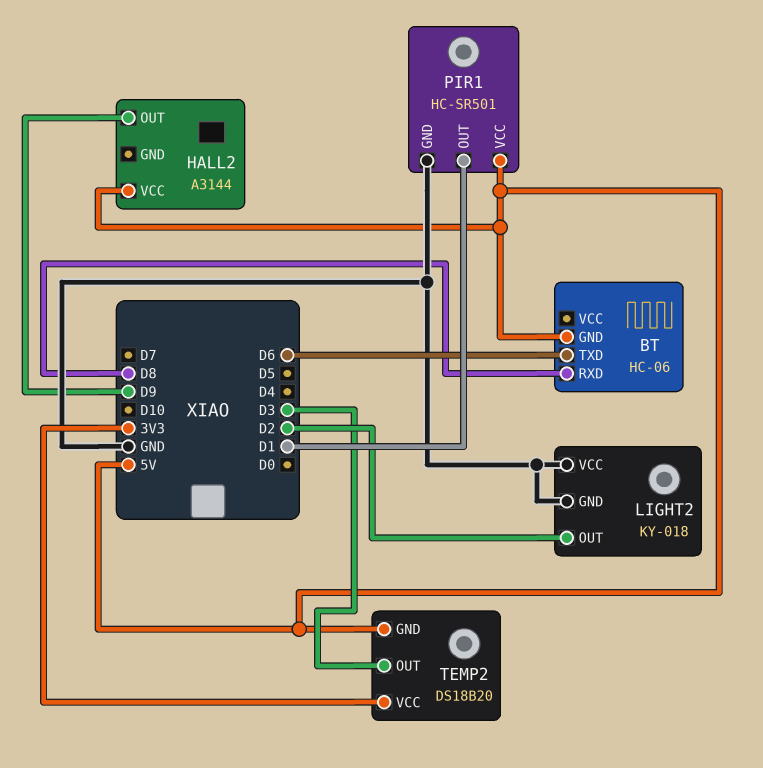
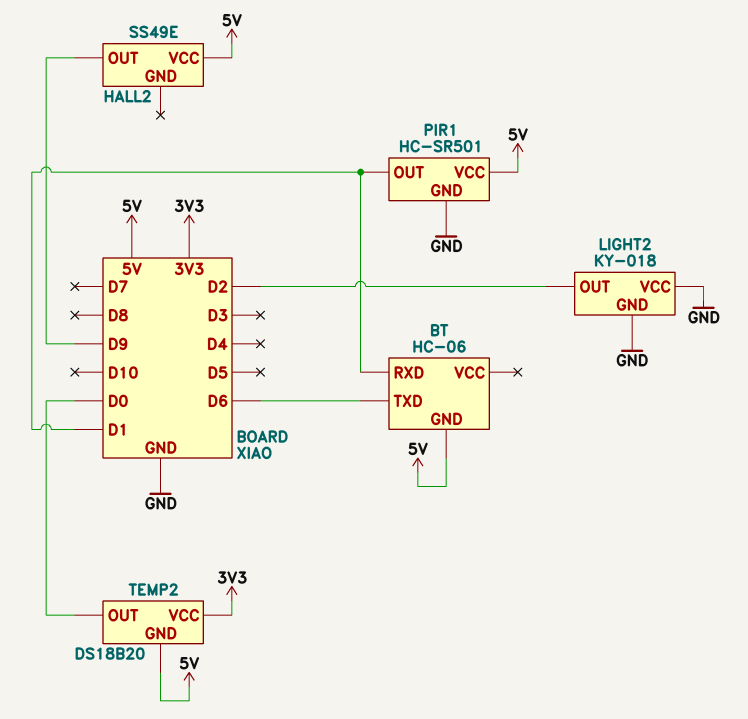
BT pin RXD: D8 -> D1
HALL2: A3144 -> SS49E
TEMP2 pin OUT: D3 -> D0

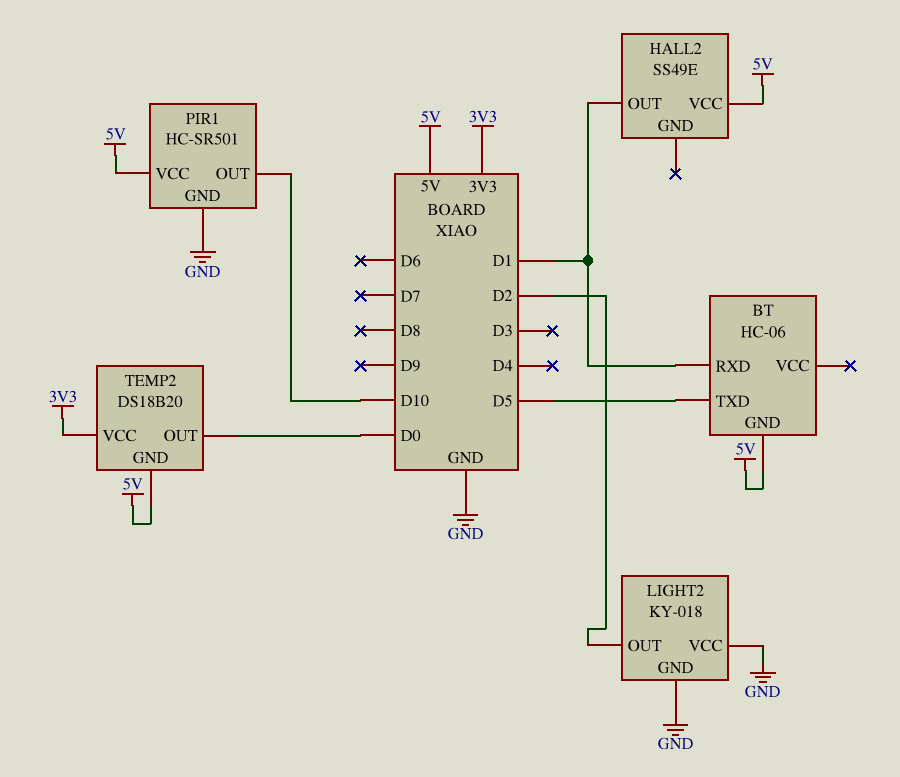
BT pin TXD: D6 -> D5
HALL2 pin OUT: D9 -> D1
PIR1 pin OUT: D1 -> D10

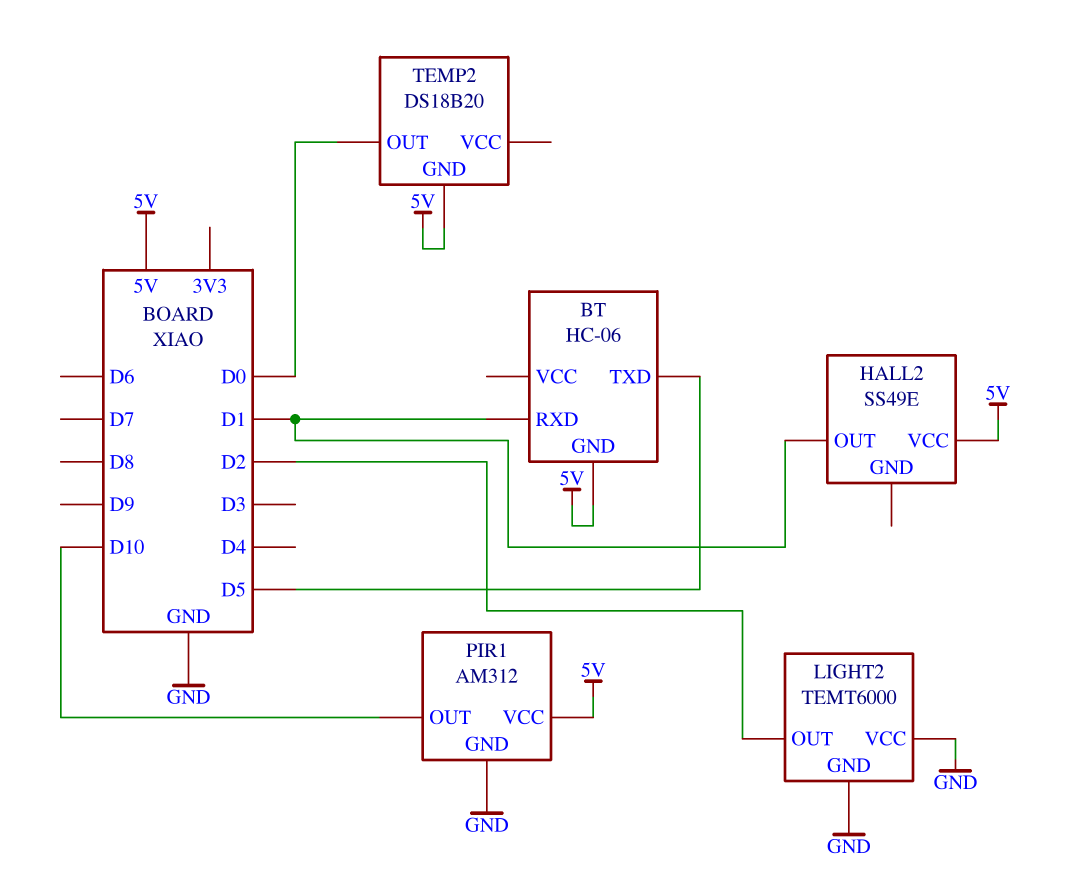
LIGHT2: KY-018 -> TEMT6000
PIR1: HC-SR501 -> AM312
TEMP2 pin VCC: 3V3 -> none

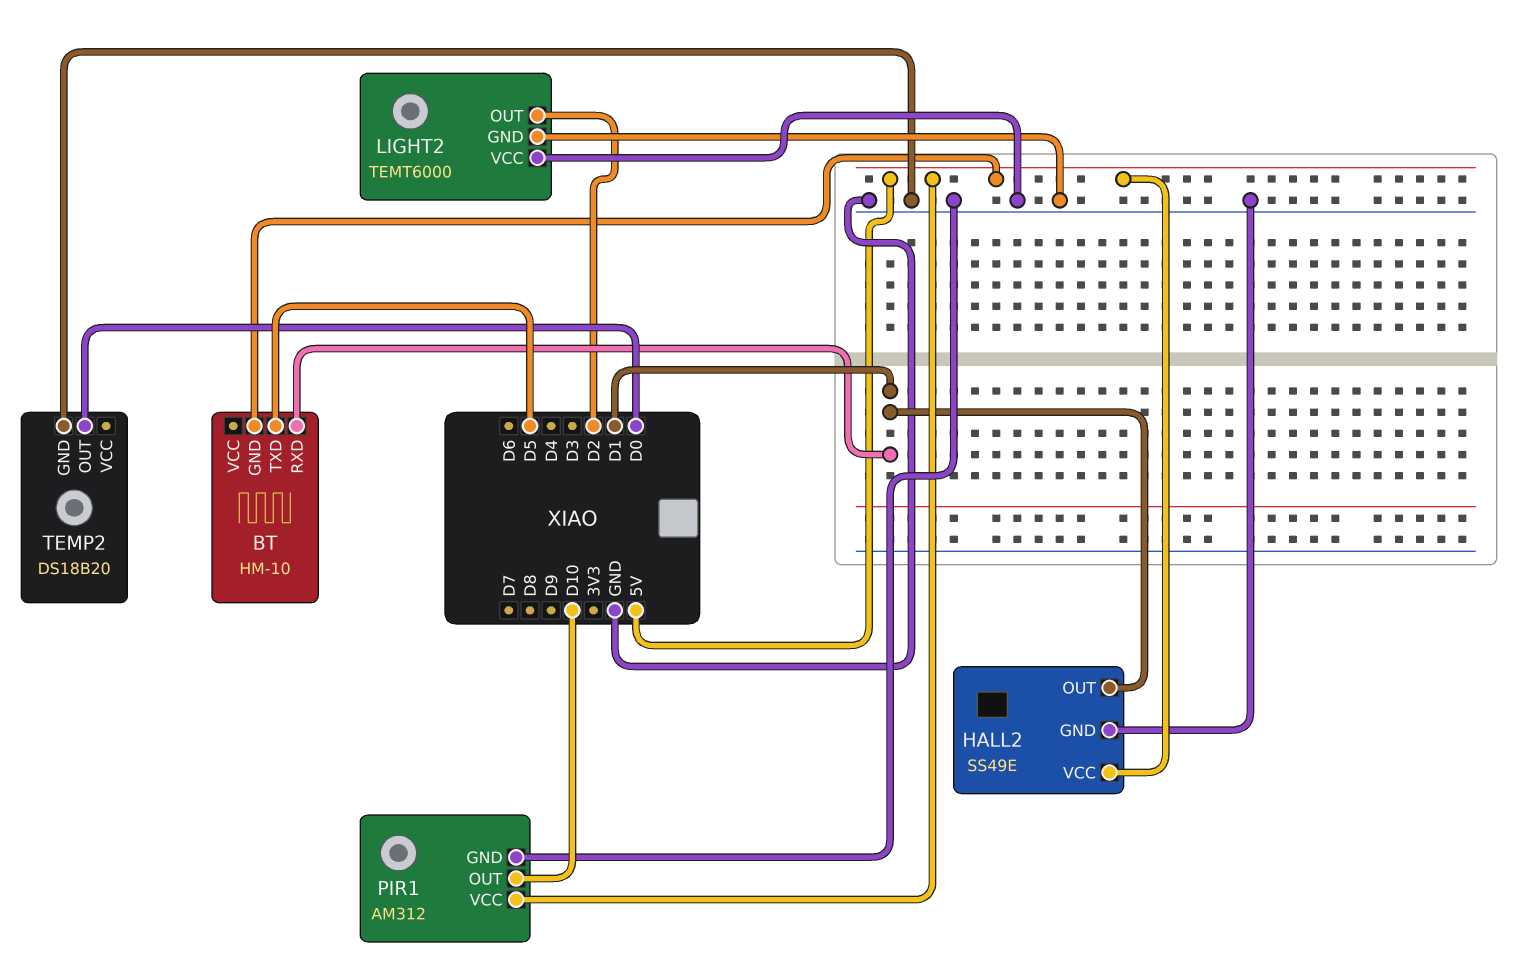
BT: HC-06 -> HM-10
HALL2 pin GND: none -> GND
TEMP2 pin GND: 5V -> GND

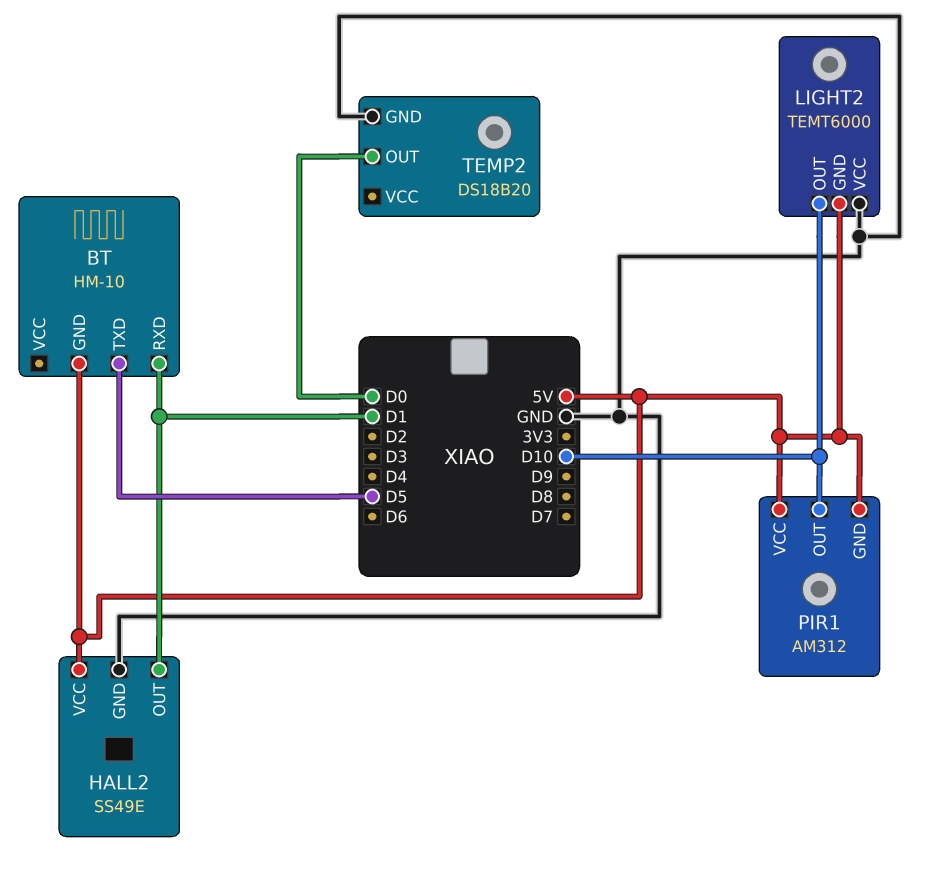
LIGHT2 pin GND: GND -> 5V
LIGHT2 pin OUT: D2 -> D10
PIR1 pin GND: GND -> 5V

